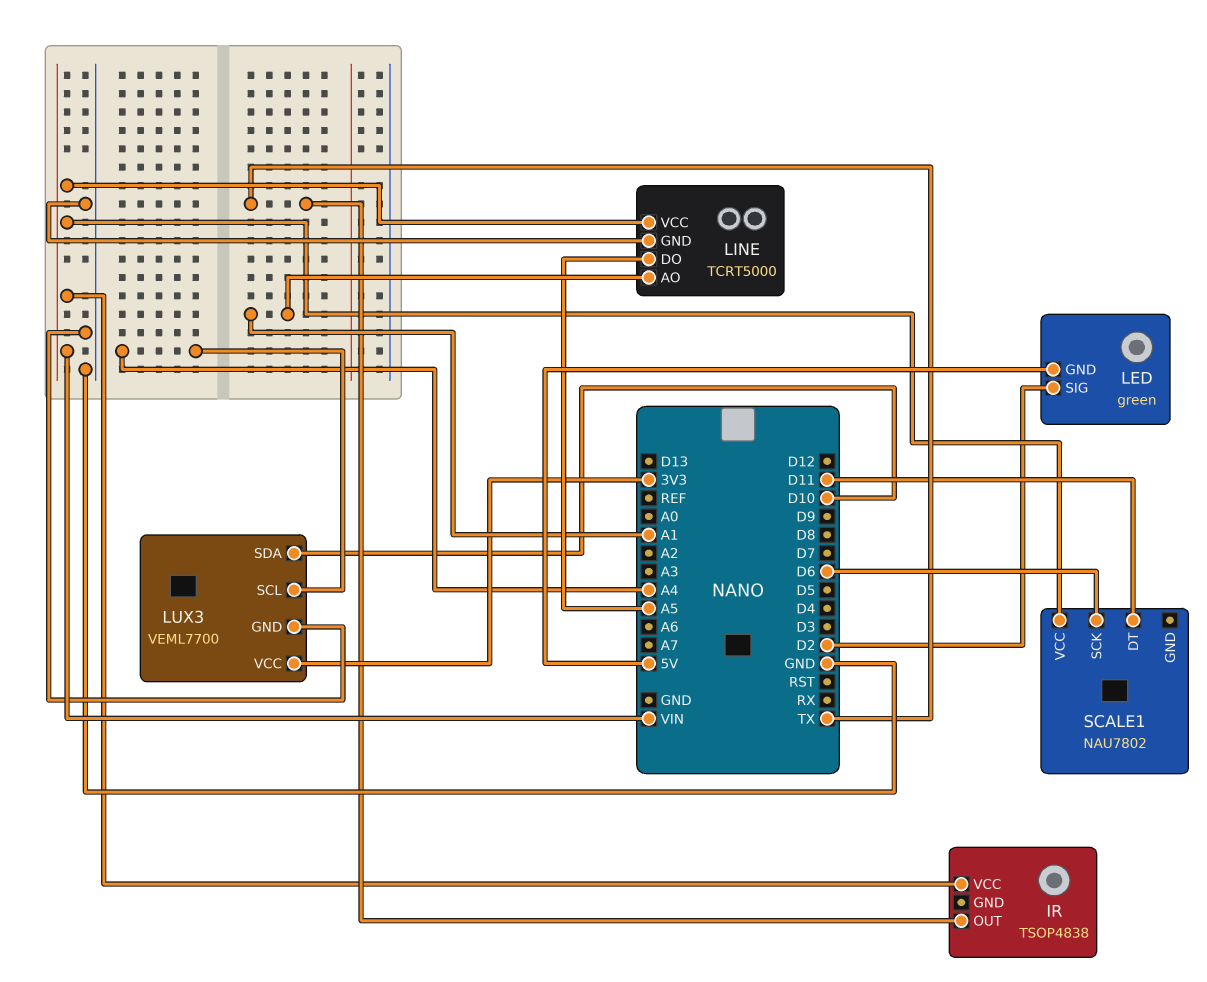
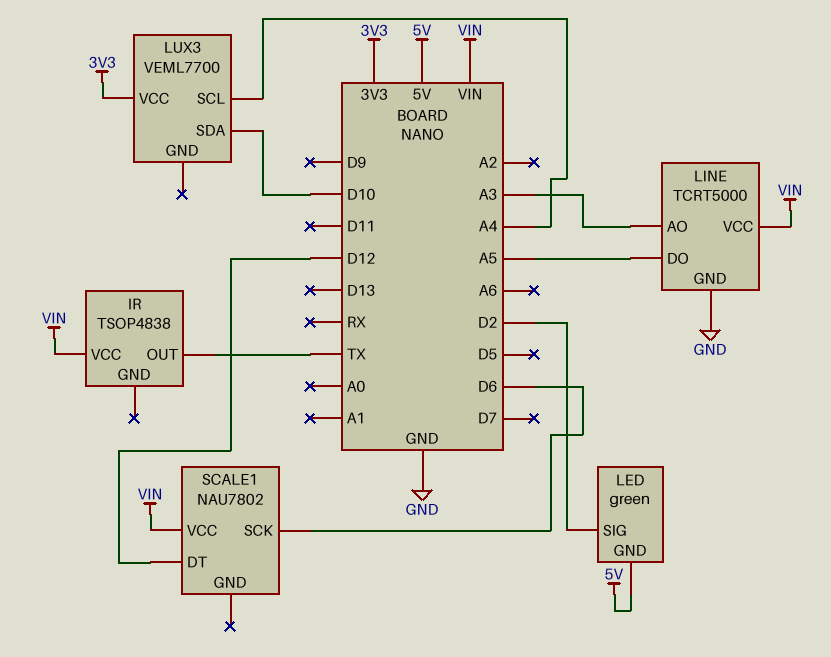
LINE pin AO: A1 -> A3
LUX3 pin GND: GND -> none
SCALE1 pin DT: D11 -> D12

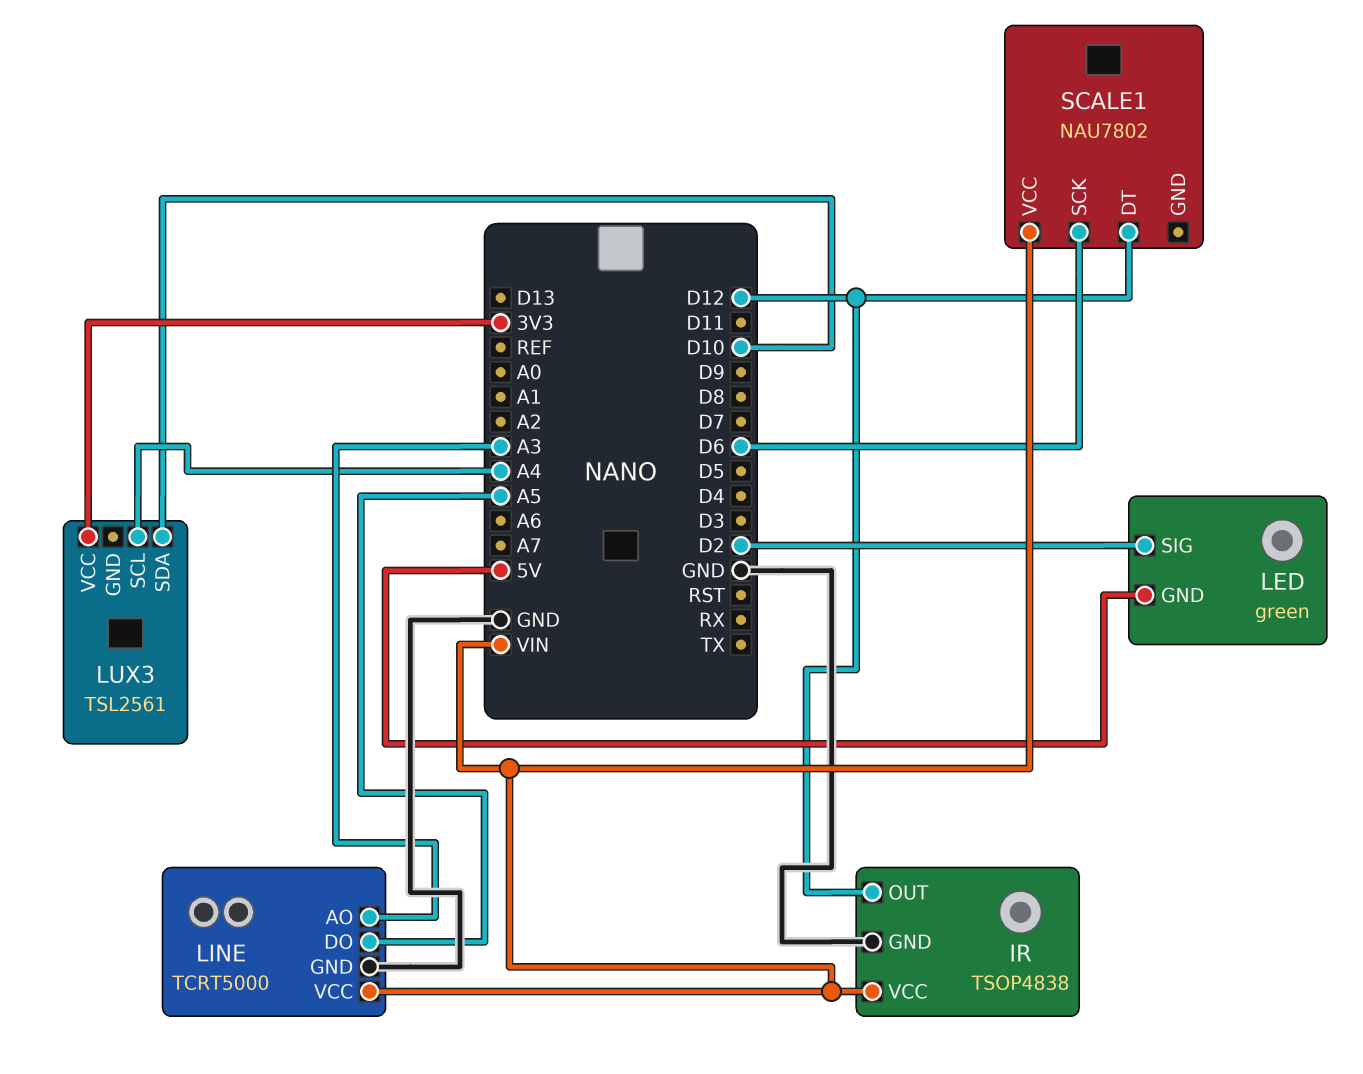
IR pin GND: none -> GND
IR pin OUT: TX -> D12
LUX3: VEML7700 -> TSL2561

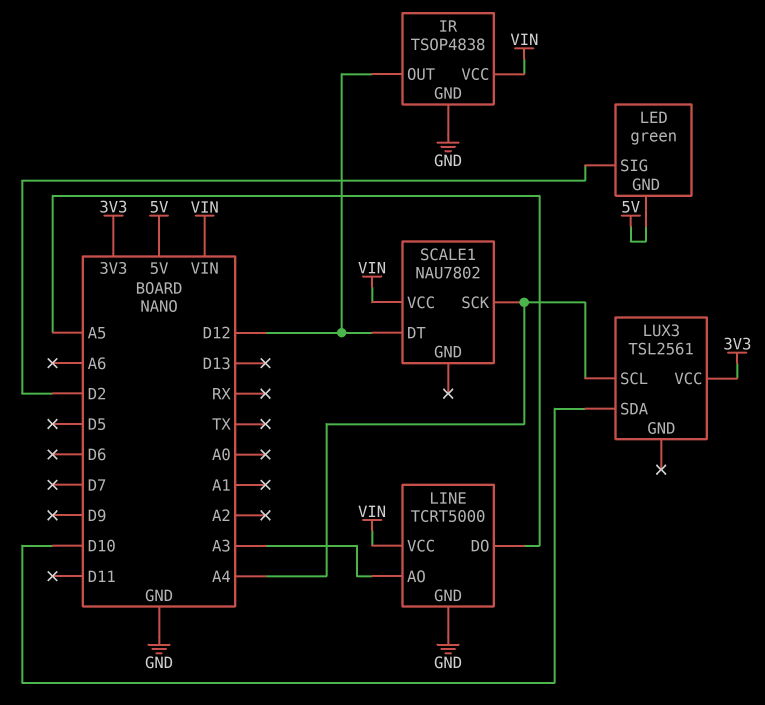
SCALE1 pin SCK: D6 -> A4

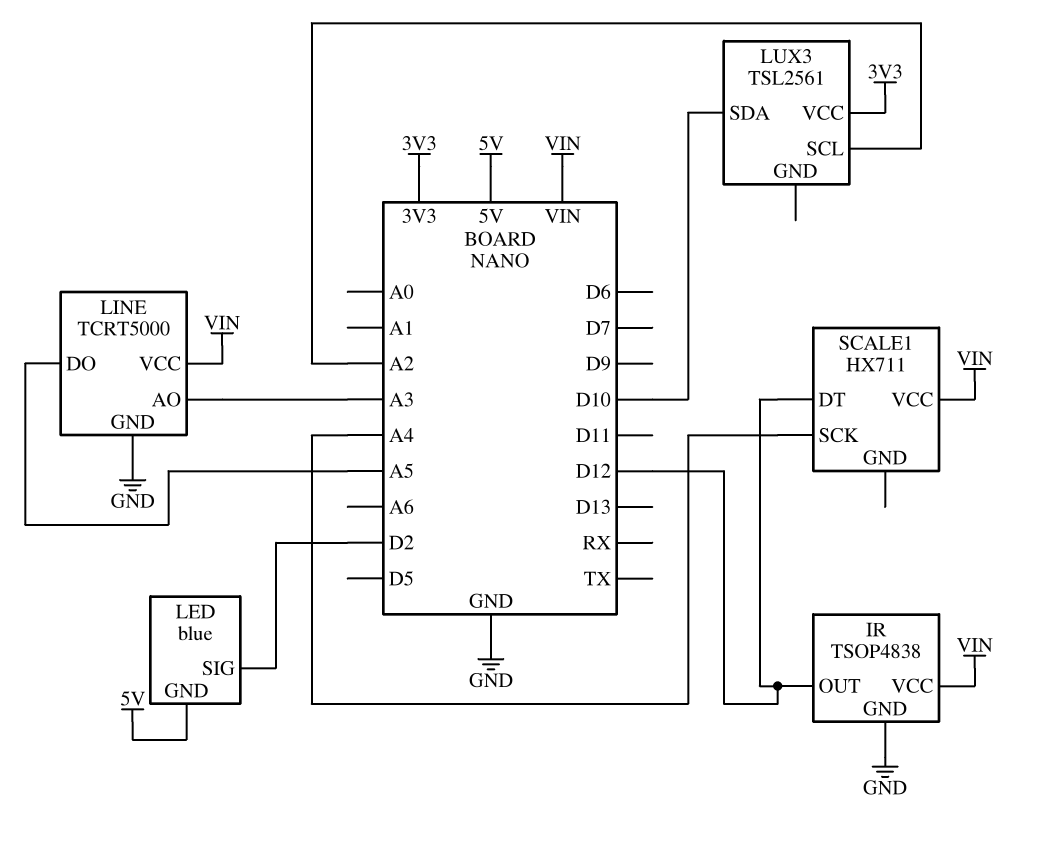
LED: green -> blue
LUX3 pin SCL: A4 -> A2
SCALE1: NAU7802 -> HX711

